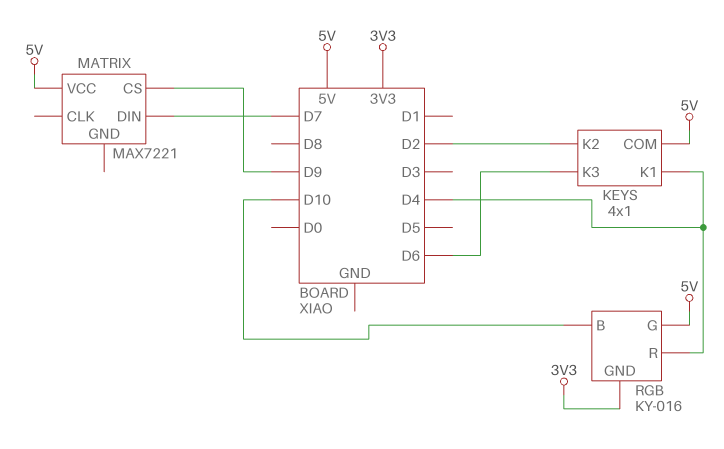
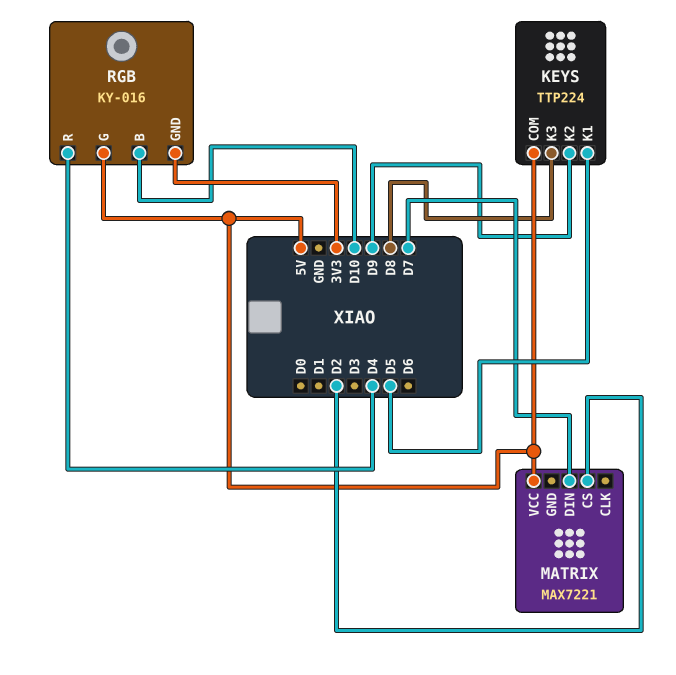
KEYS: 4x1 -> TTP224
KEYS pin K1: D4 -> D5
KEYS pin K2: D2 -> D9
KEYS pin K3: D6 -> D8
MATRIX pin CS: D9 -> D2

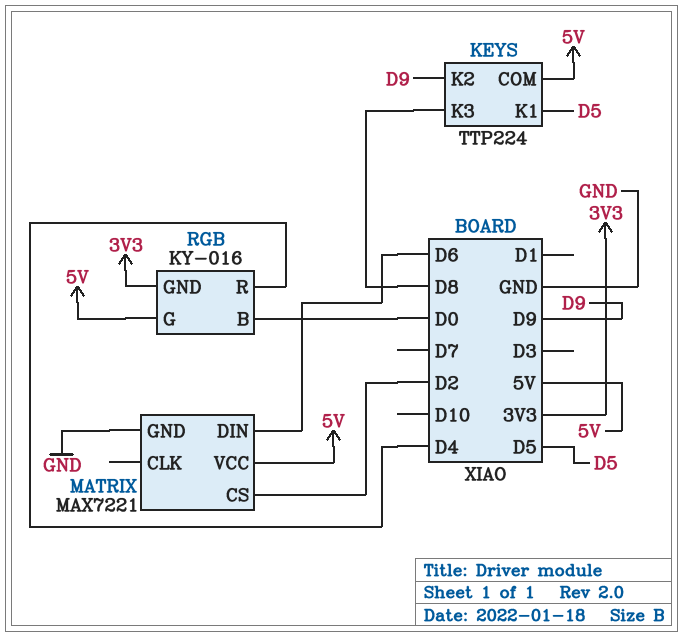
MATRIX pin DIN: D7 -> D6
MATRIX pin GND: none -> GND
RGB pin B: D10 -> D0

